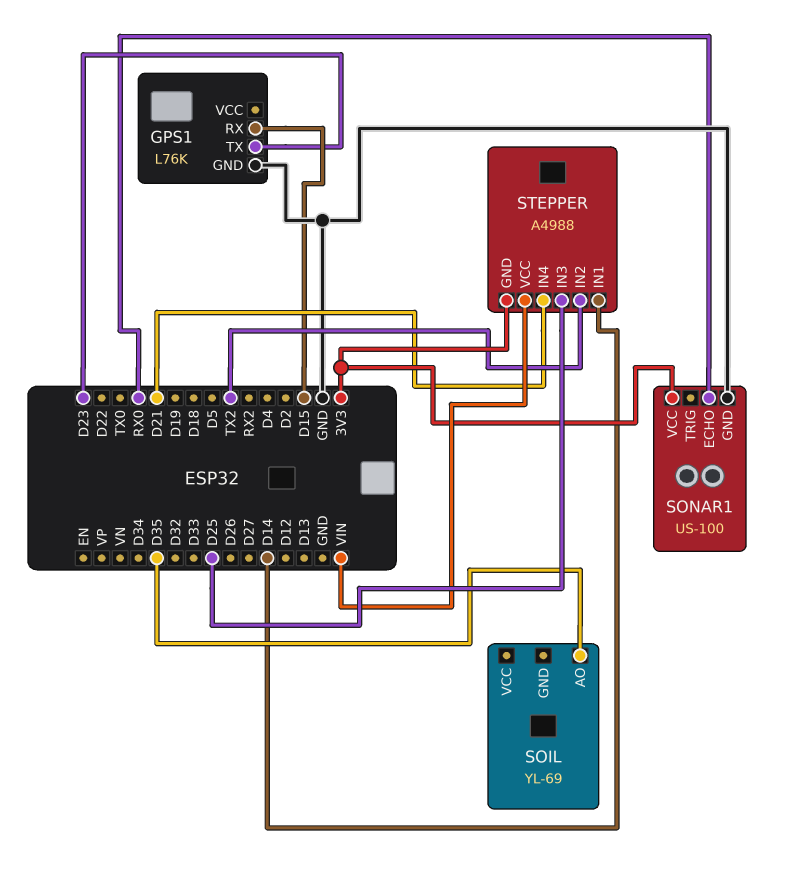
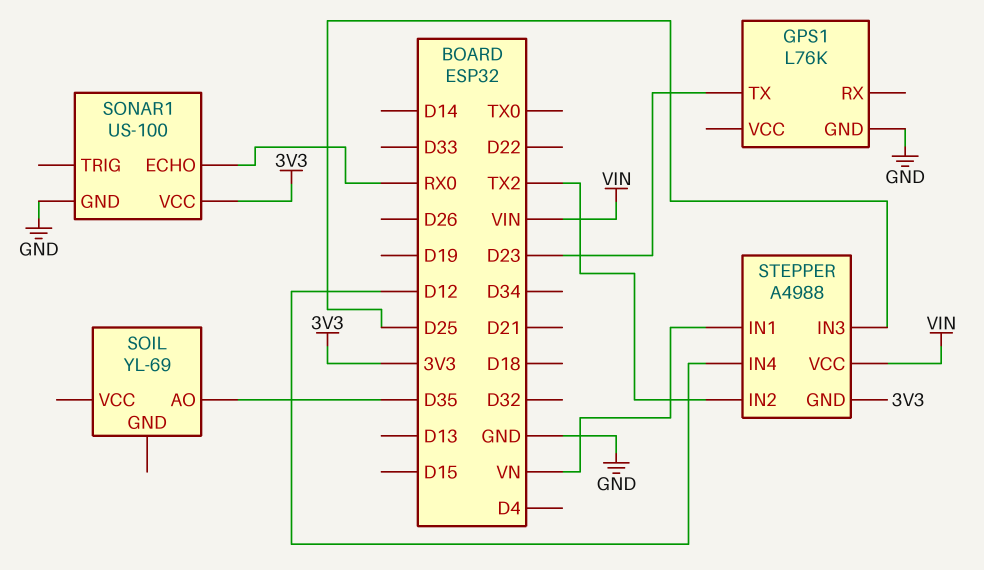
GPS1 pin RX: D15 -> none
STEPPER pin IN1: D14 -> VN
STEPPER pin IN4: D21 -> D12

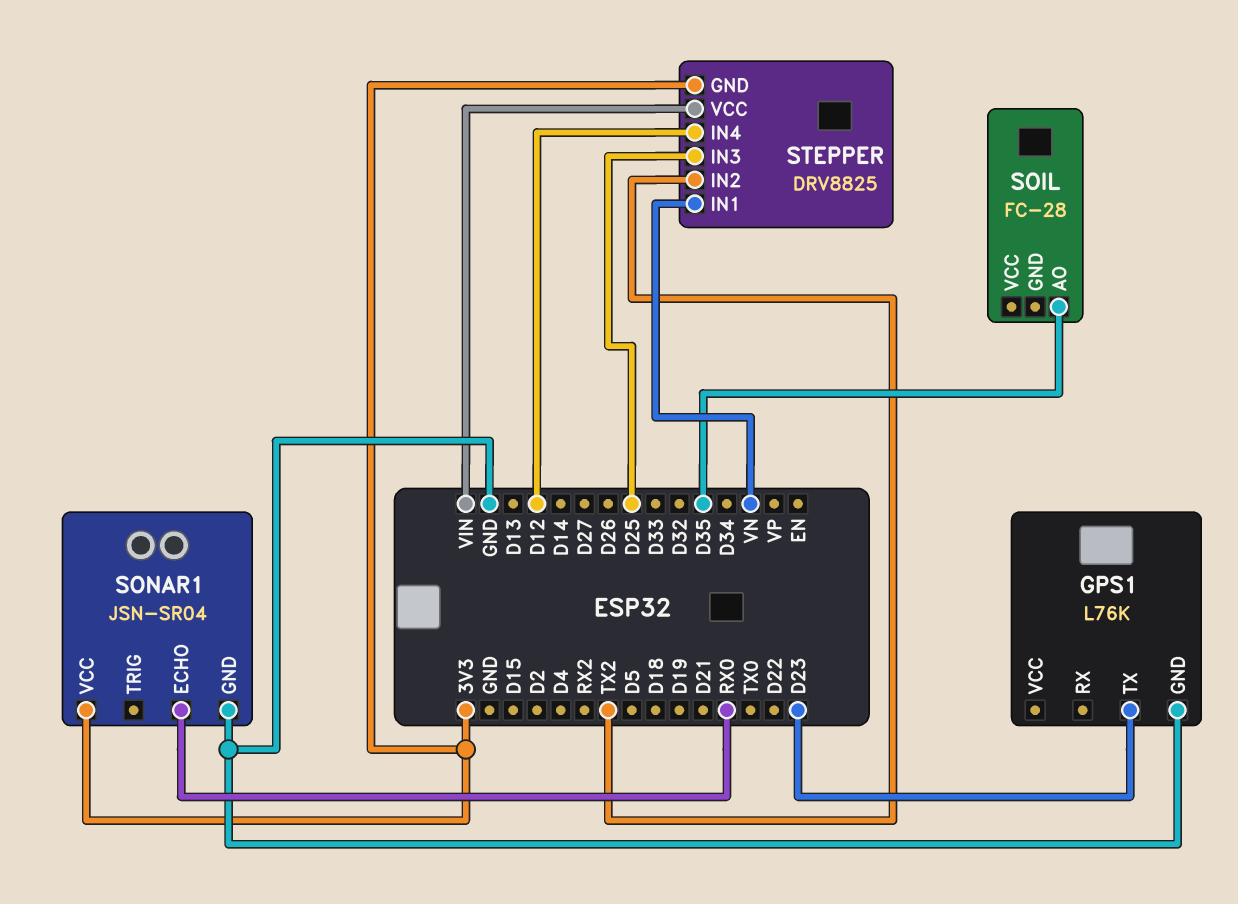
SOIL: YL-69 -> FC-28
SONAR1: US-100 -> JSN-SR04
STEPPER: A4988 -> DRV8825

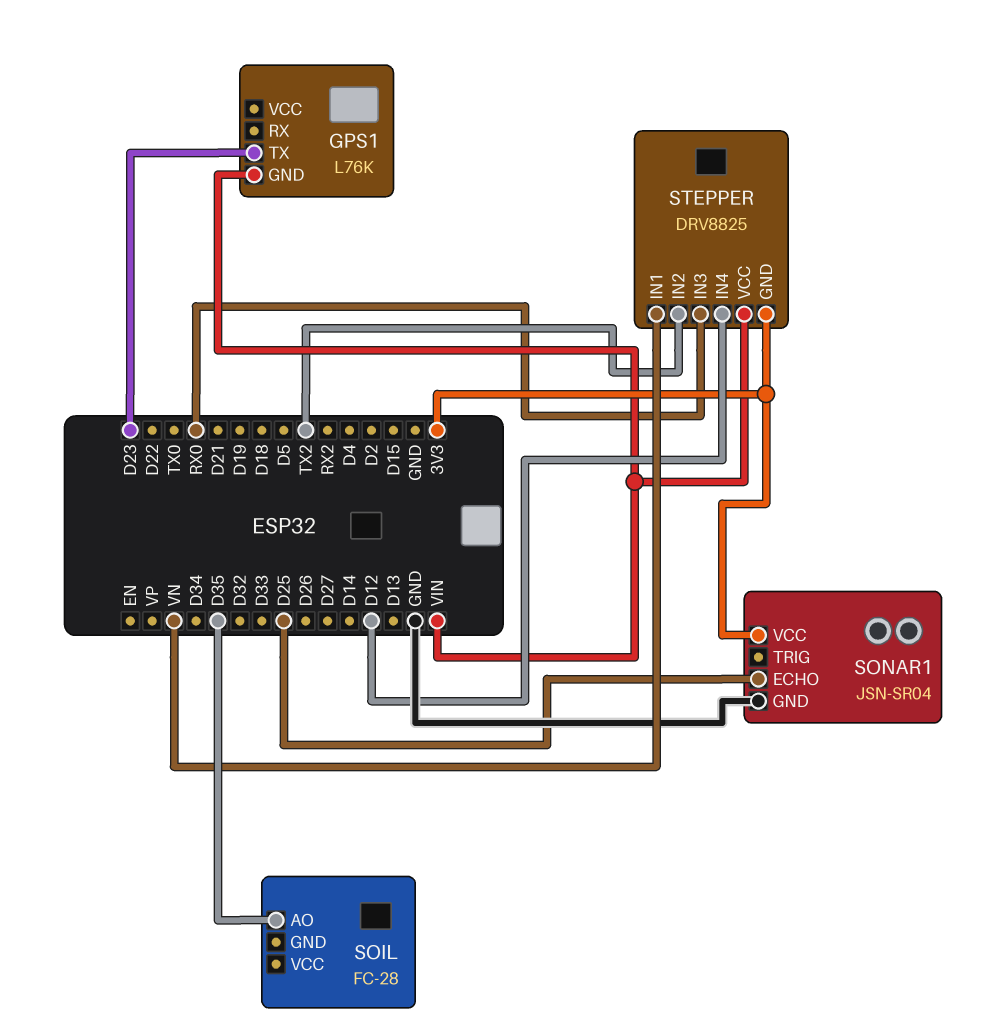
GPS1 pin GND: GND -> VIN
SONAR1 pin ECHO: RX0 -> D25
STEPPER pin IN3: D25 -> RX0

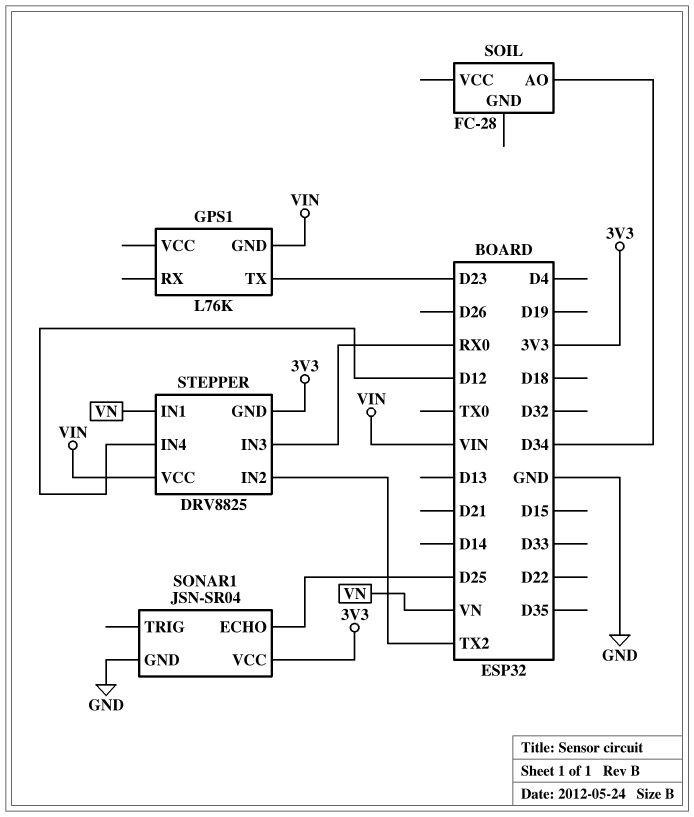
SOIL pin AO: D35 -> D34

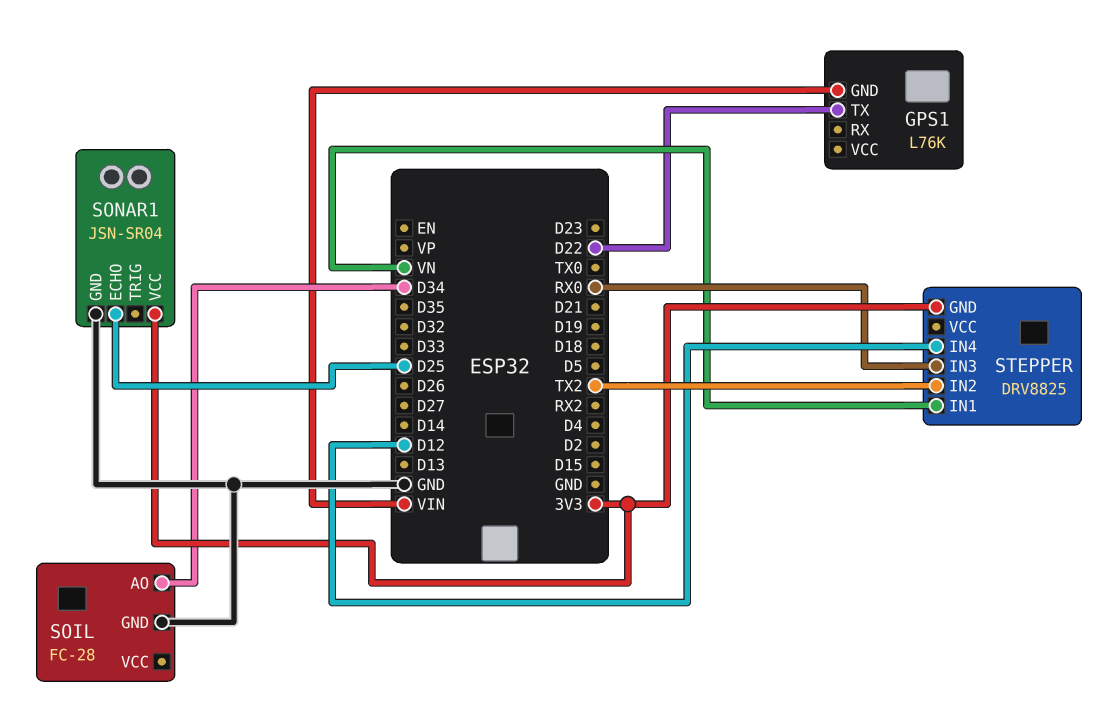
GPS1 pin TX: D23 -> D22
SOIL pin GND: none -> GND
STEPPER pin VCC: VIN -> none

